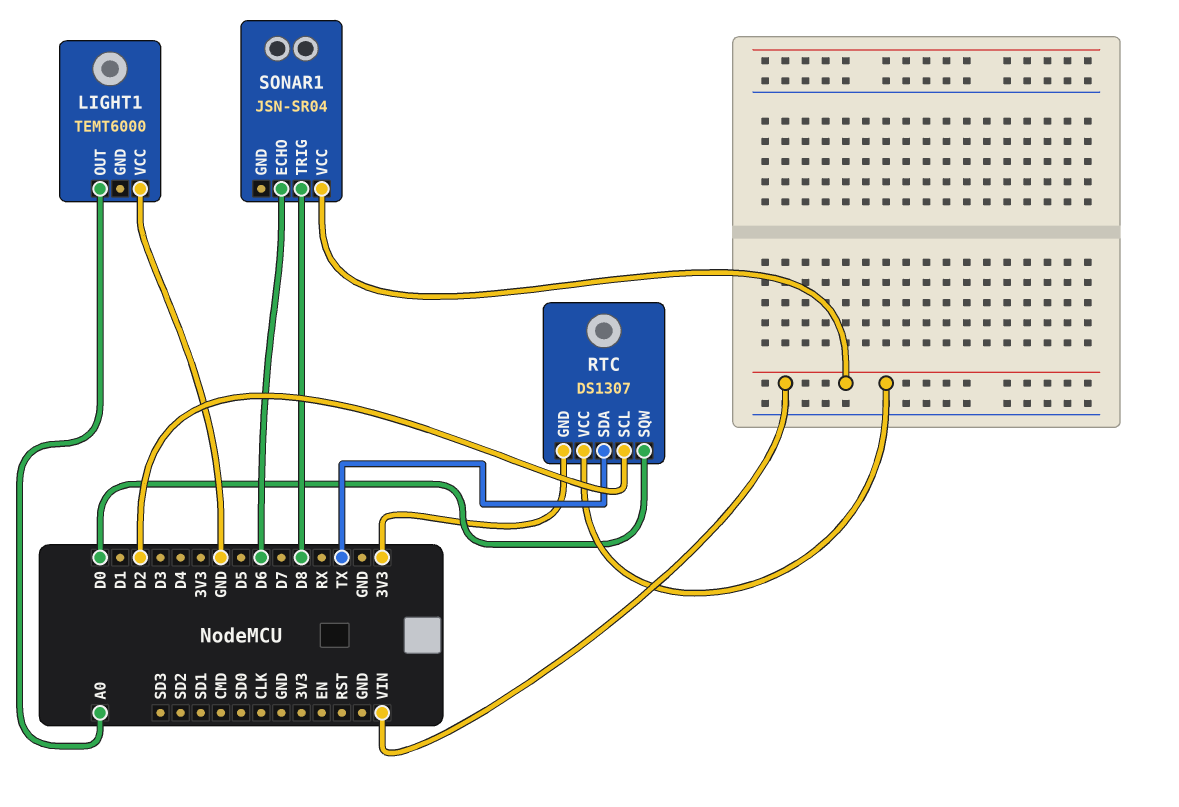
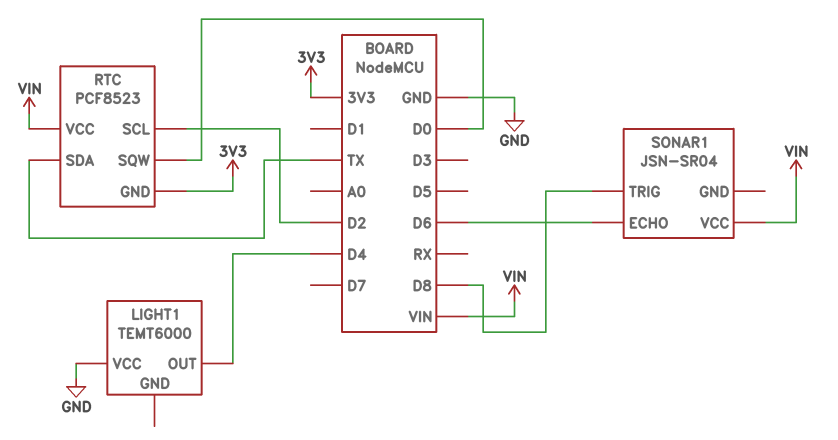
LIGHT1 pin OUT: A0 -> D4
RTC: DS1307 -> PCF8523

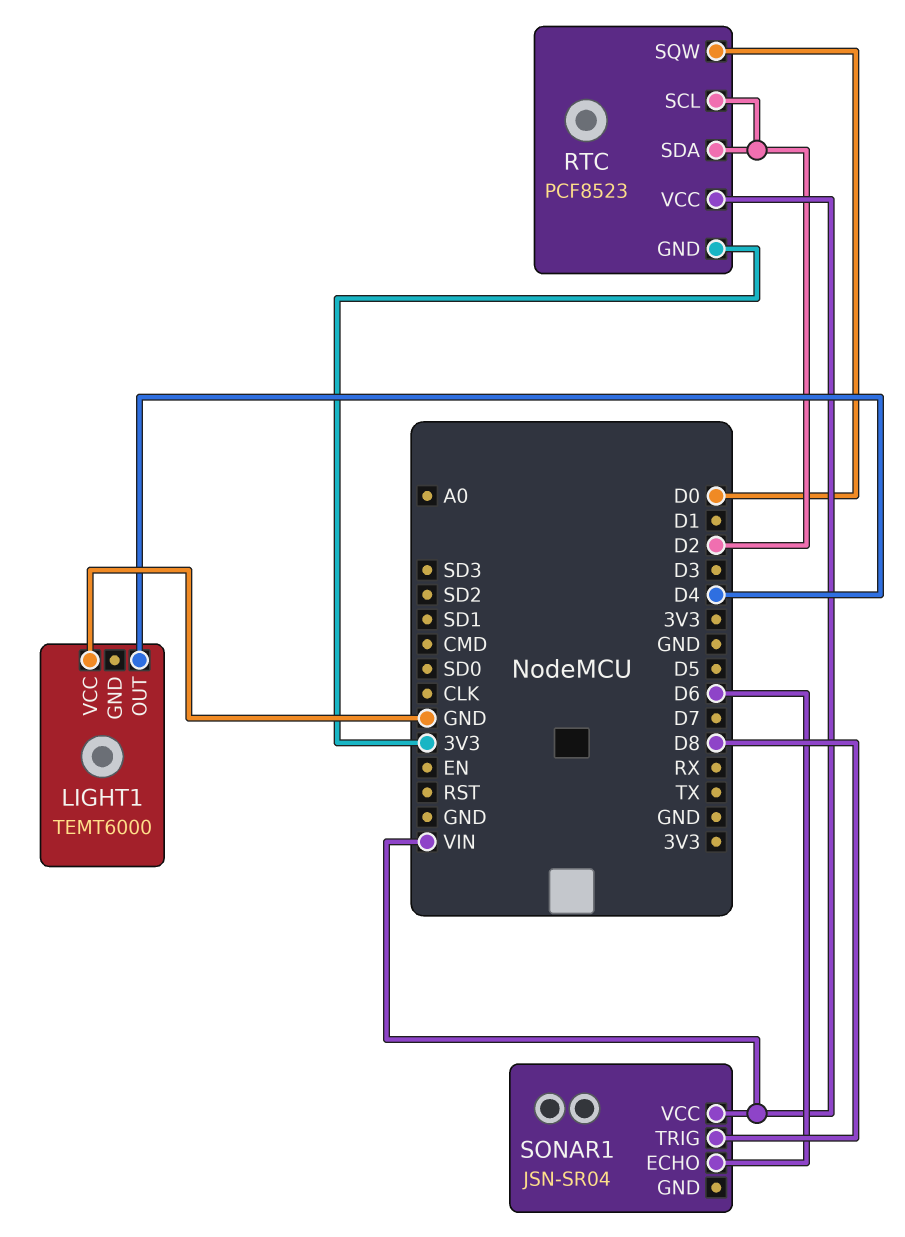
RTC pin SDA: TX -> D2

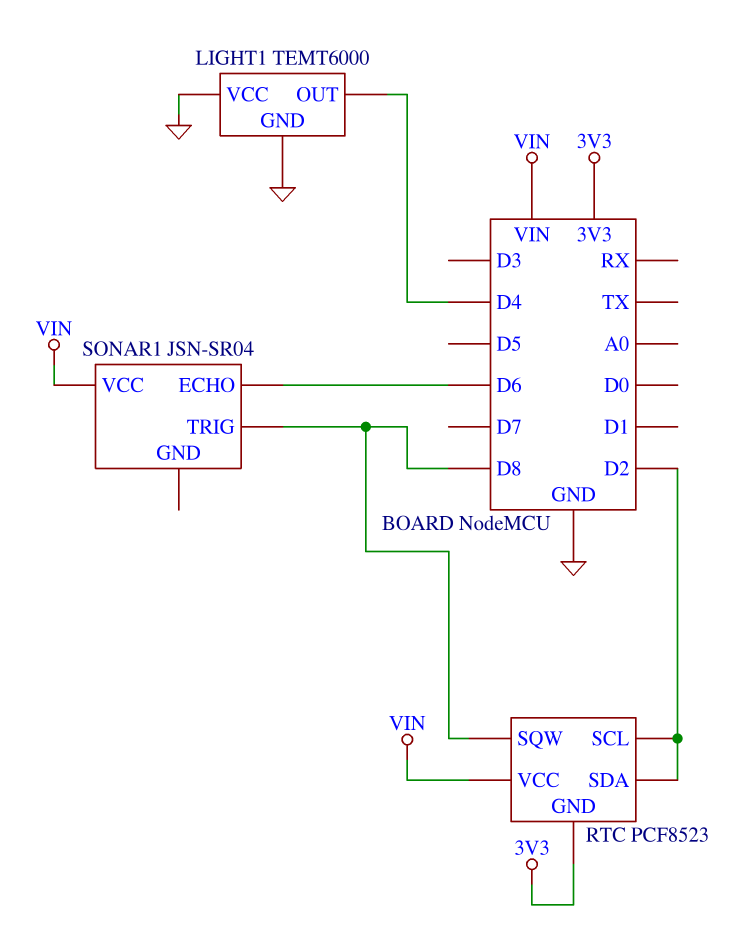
LIGHT1 pin GND: none -> GND
RTC pin SQW: D0 -> D8

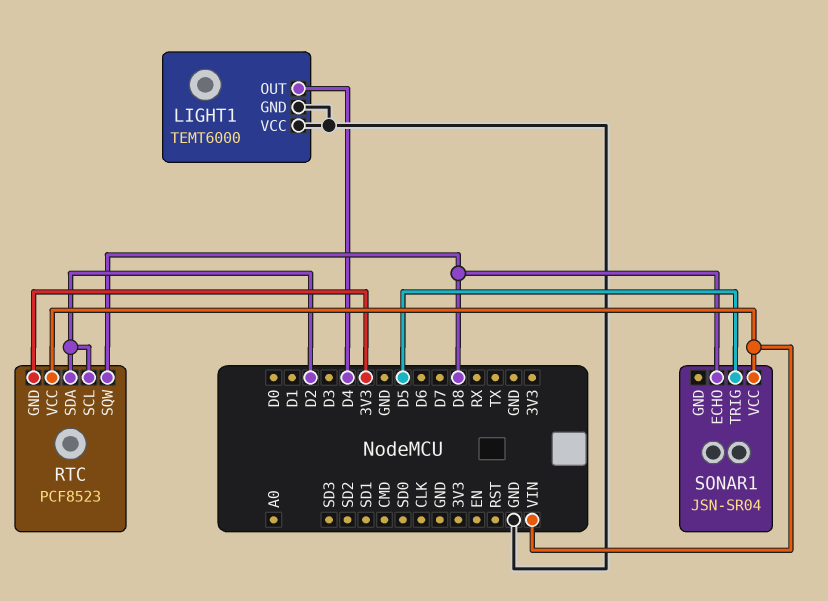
SONAR1 pin ECHO: D6 -> D8
SONAR1 pin TRIG: D8 -> D5

